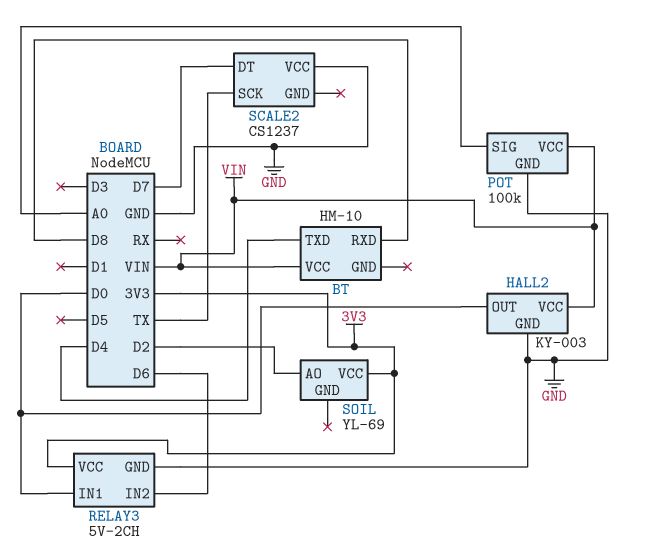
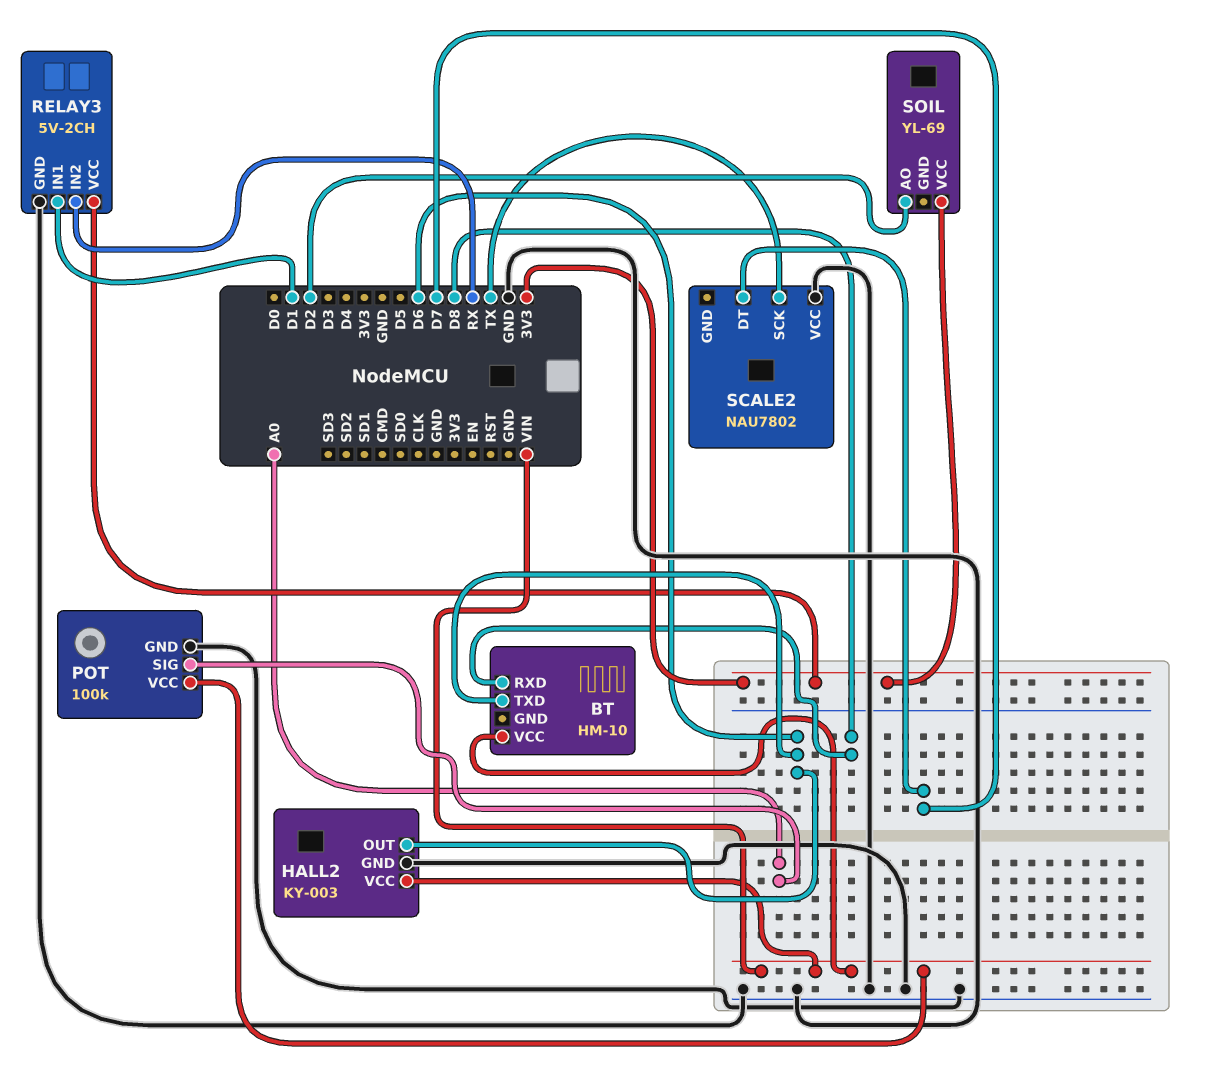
BT pin TXD: D4 -> D6
HALL2 pin OUT: D0 -> D6
RELAY3 pin IN1: D0 -> D1
RELAY3 pin IN2: D6 -> RX
SCALE2: CS1237 -> NAU7802

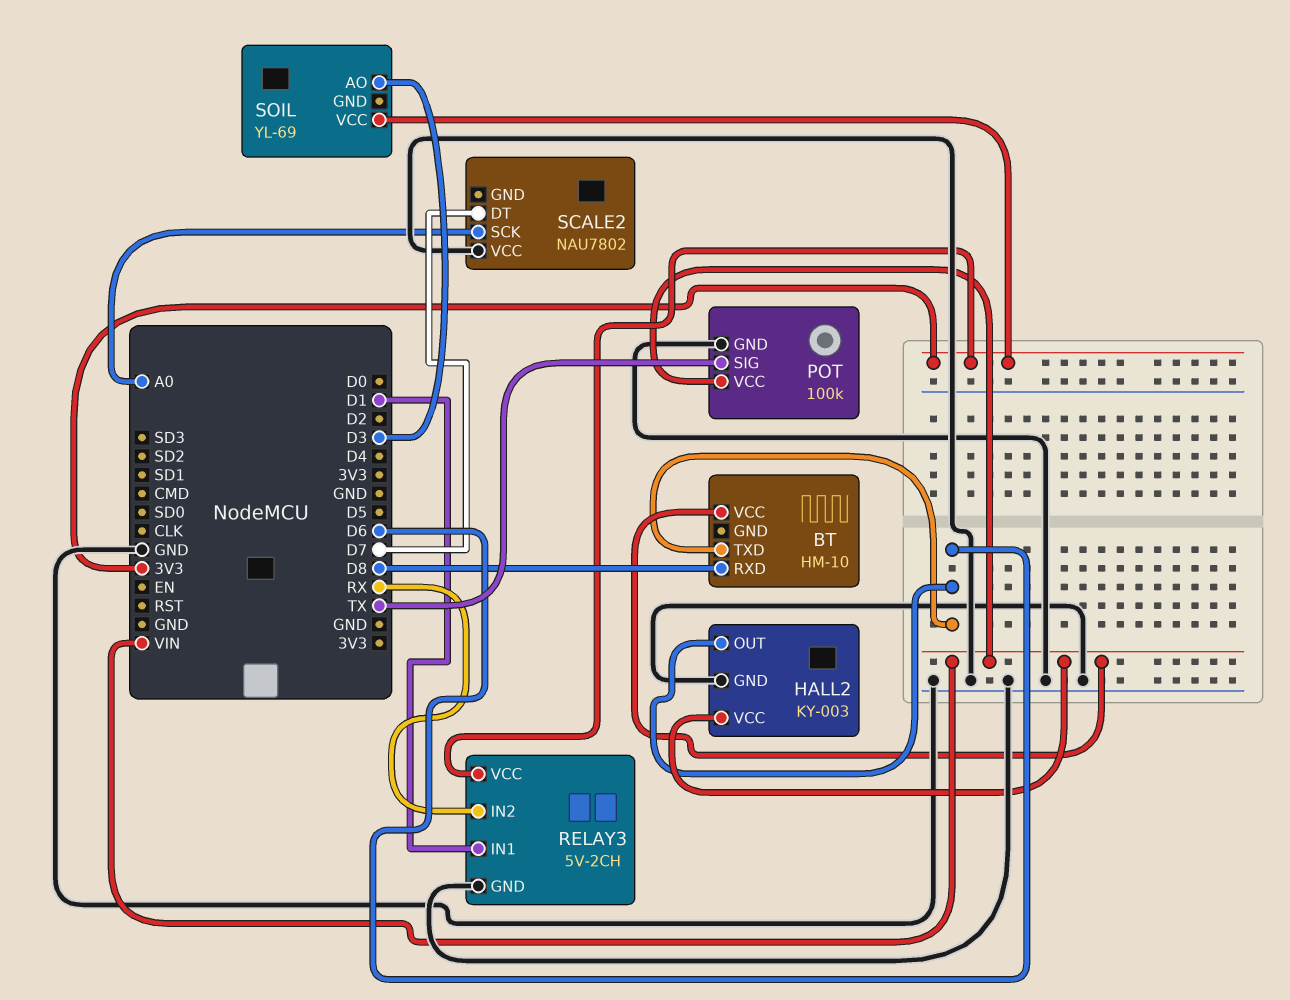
POT pin SIG: A0 -> TX
SCALE2 pin SCK: TX -> A0
SOIL pin AO: D2 -> D3

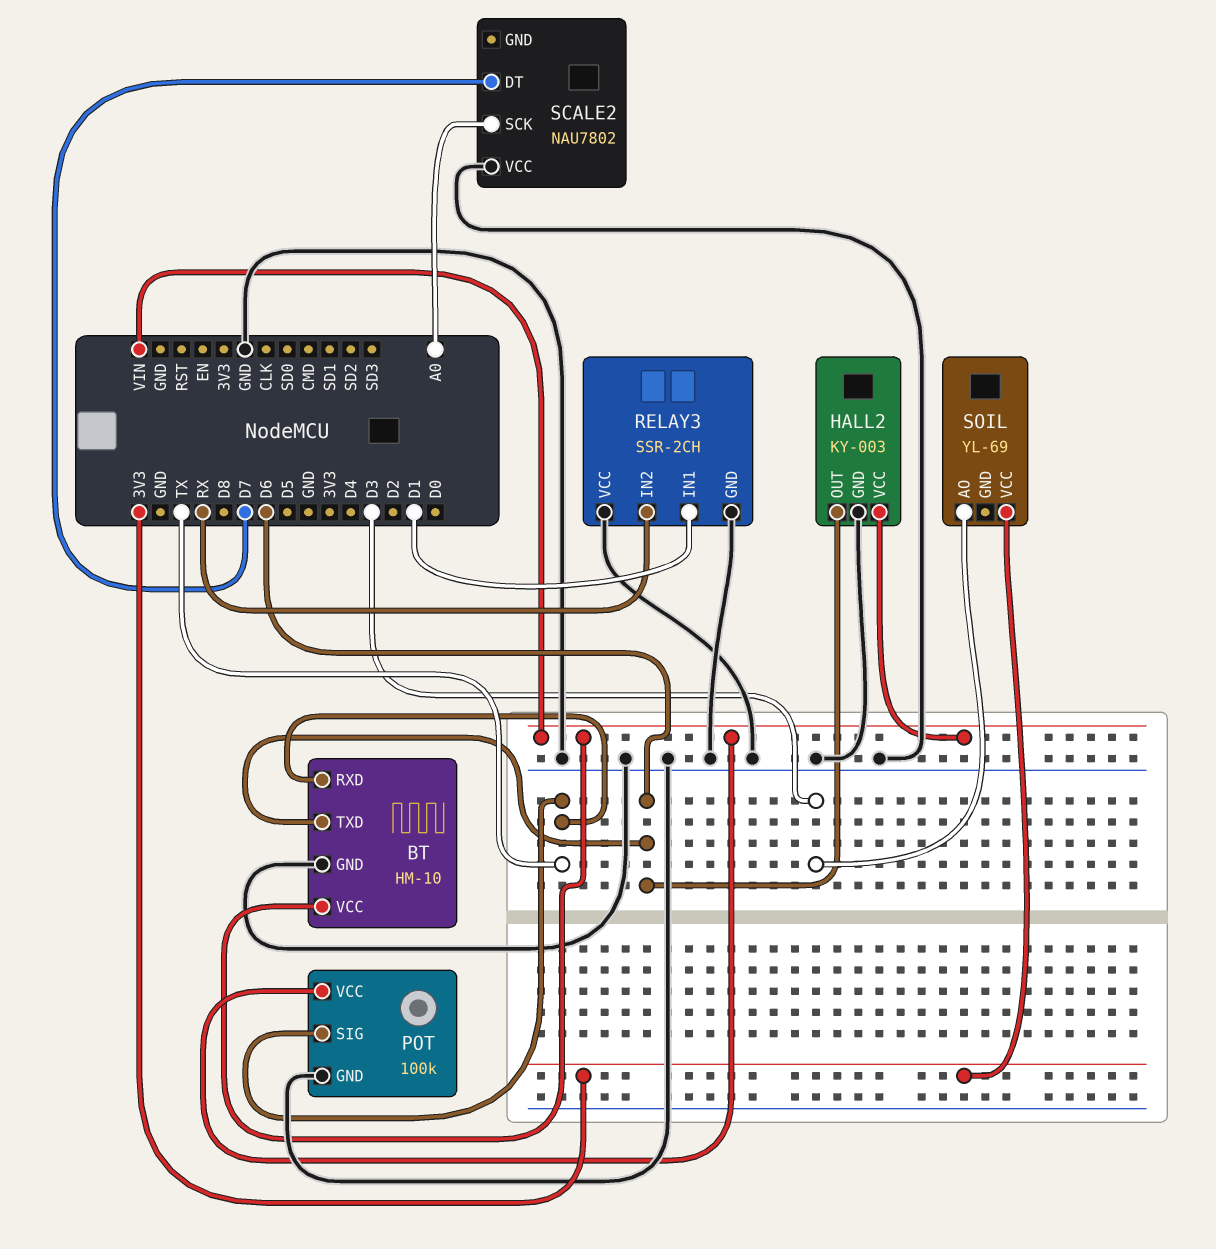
BT pin GND: none -> GND
BT pin RXD: D8 -> TX
RELAY3: 5V-2CH -> SSR-2CH
RELAY3 pin VCC: 3V3 -> GND

